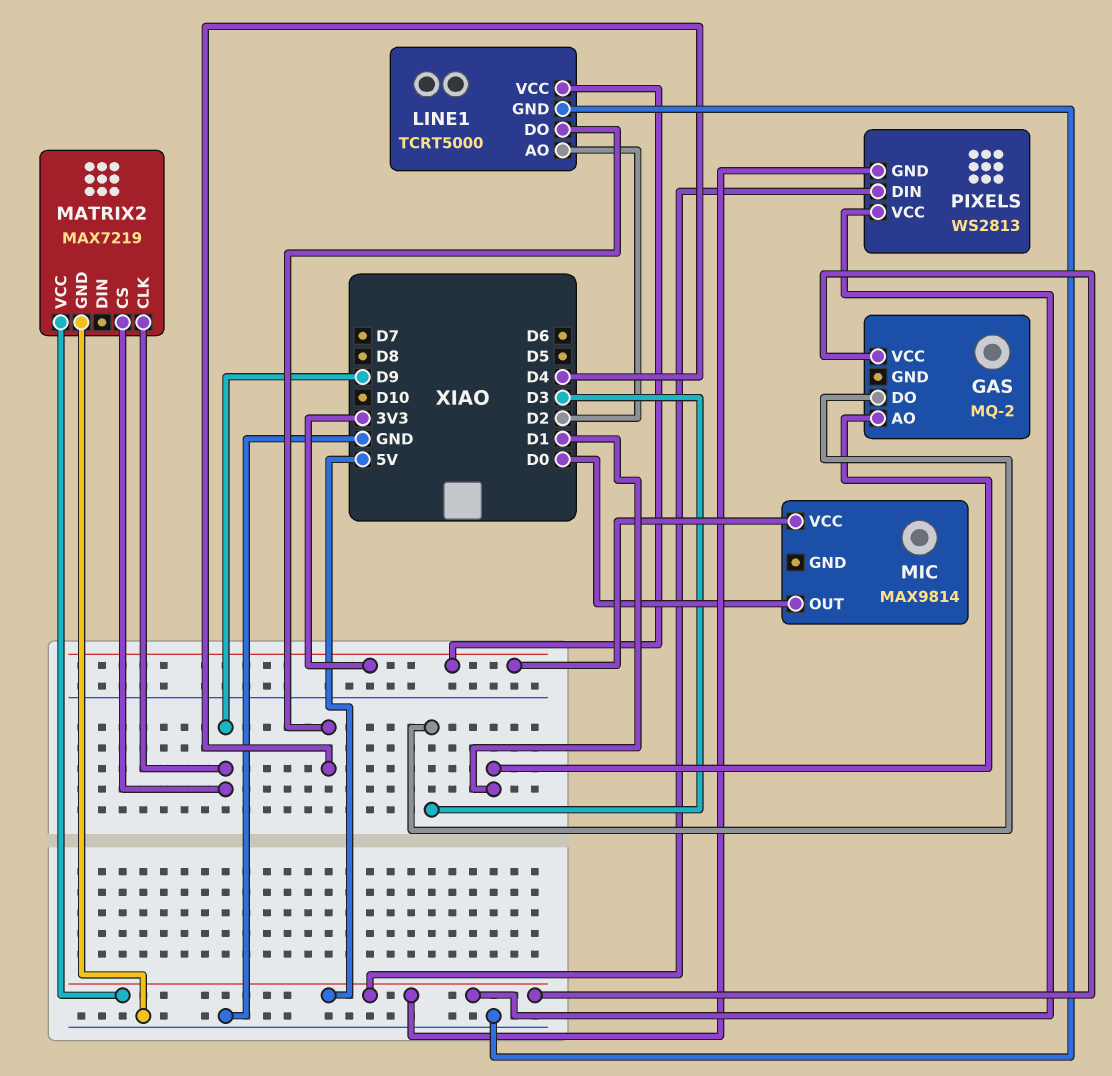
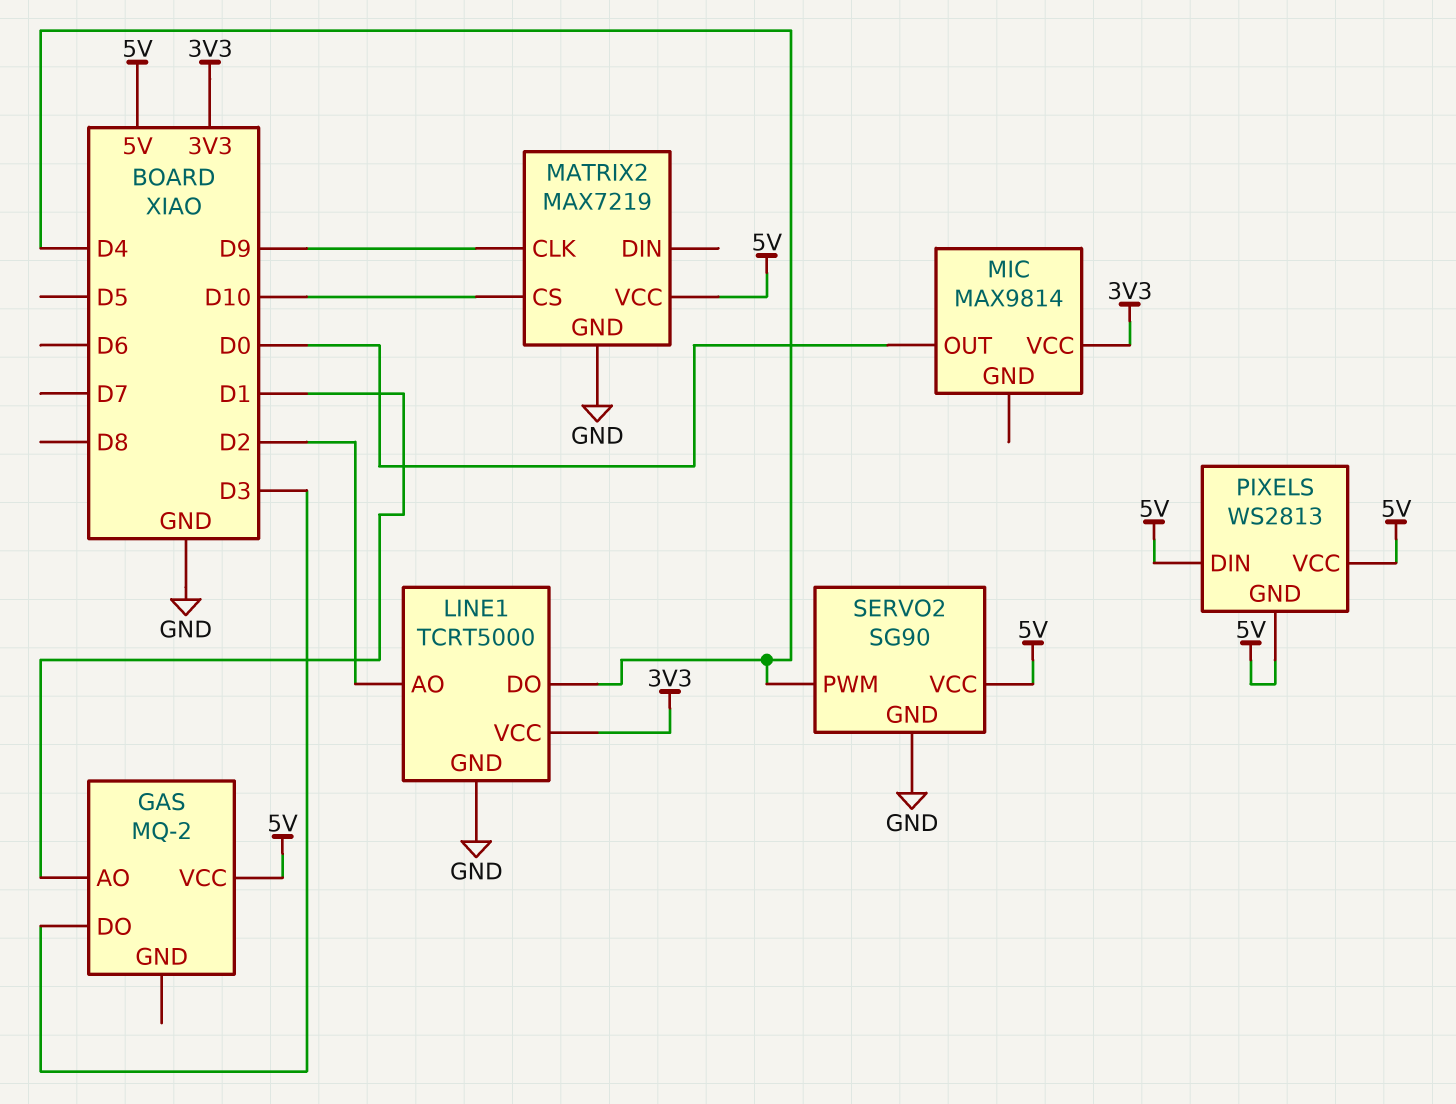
MATRIX2 pin CS: D9 -> D10
SERVO2: none -> SG90
SERVO2 pin GND: none -> GND
SERVO2 pin PWM: none -> D4
SERVO2 pin VCC: none -> 5V

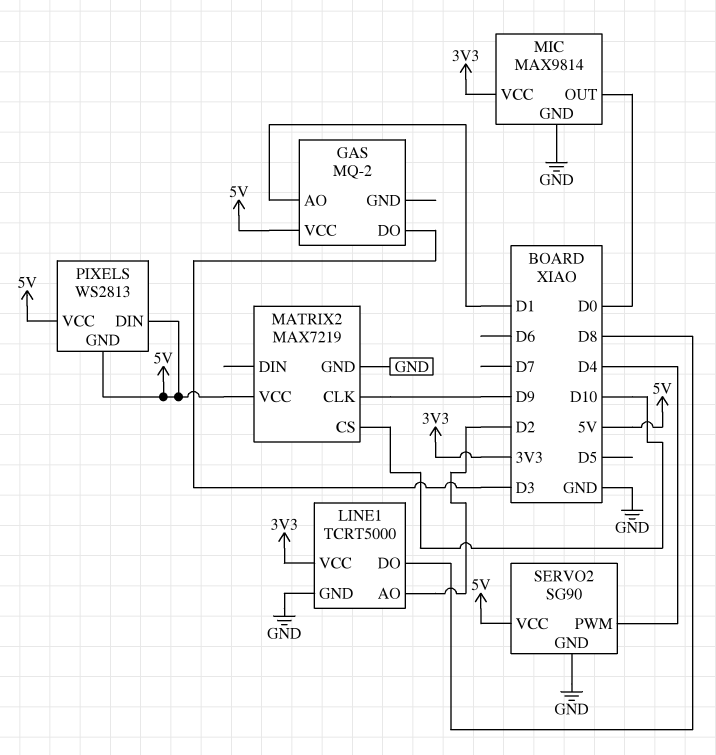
LINE1 pin DO: D4 -> D8
MIC pin GND: none -> GND

